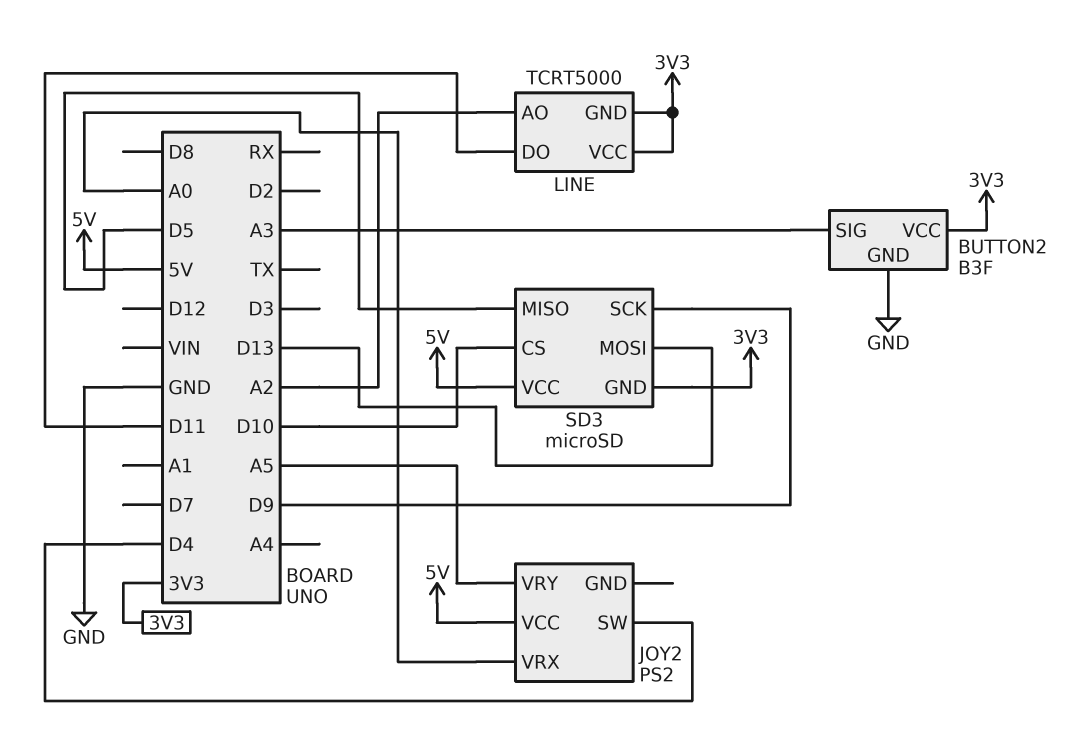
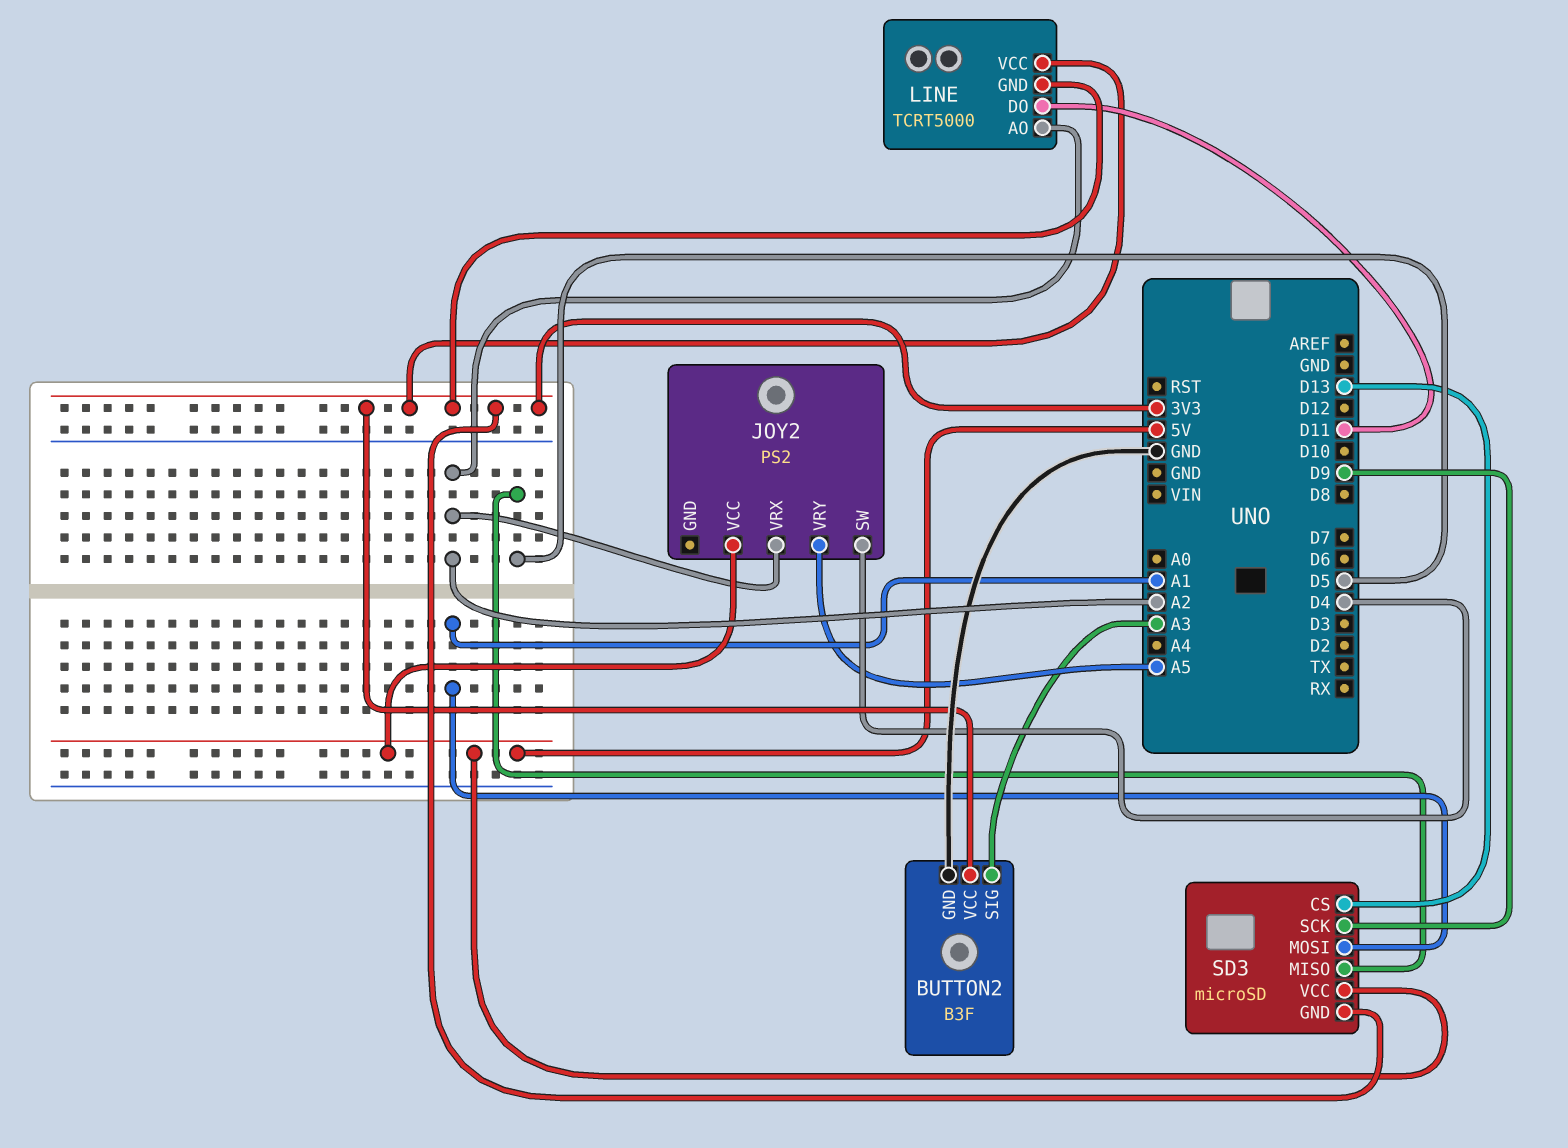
JOY2 pin VRX: A0 -> A2
SD3 pin CS: D10 -> D13
SD3 pin MOSI: D13 -> A1

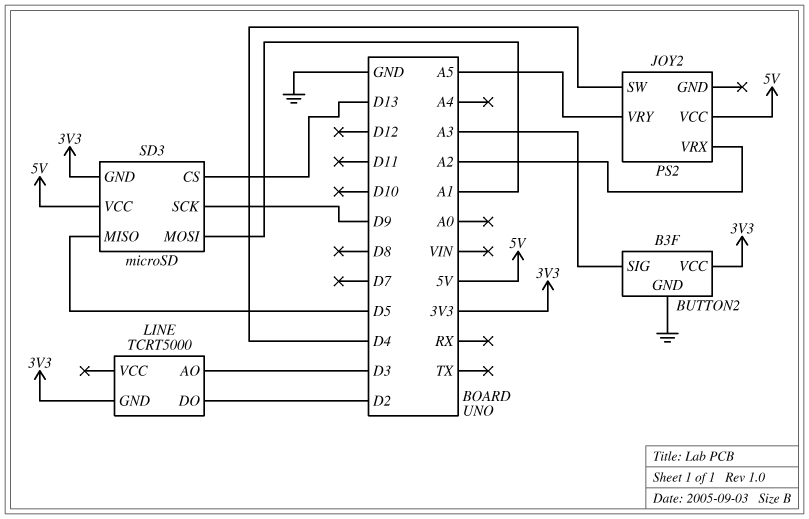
LINE pin AO: A2 -> D3
LINE pin DO: D11 -> D2
LINE pin VCC: 3V3 -> none

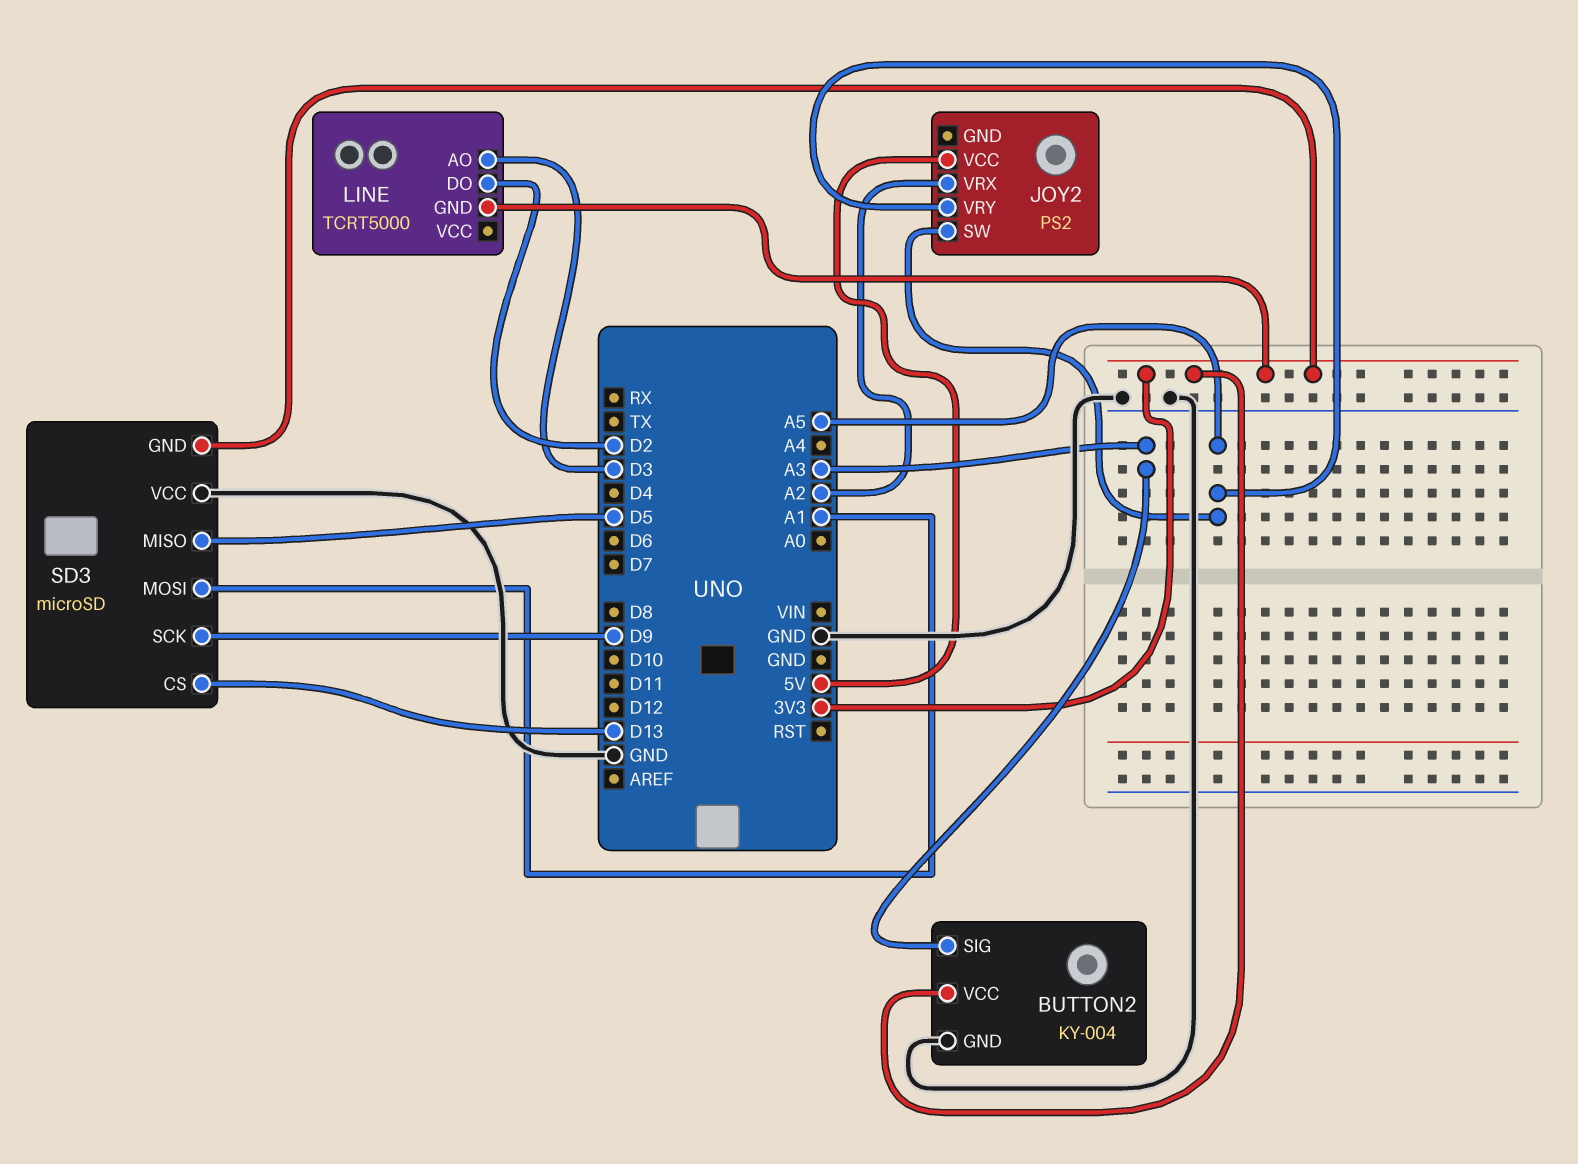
BUTTON2: B3F -> KY-004
JOY2 pin SW: D4 -> A5
SD3 pin VCC: 5V -> GND

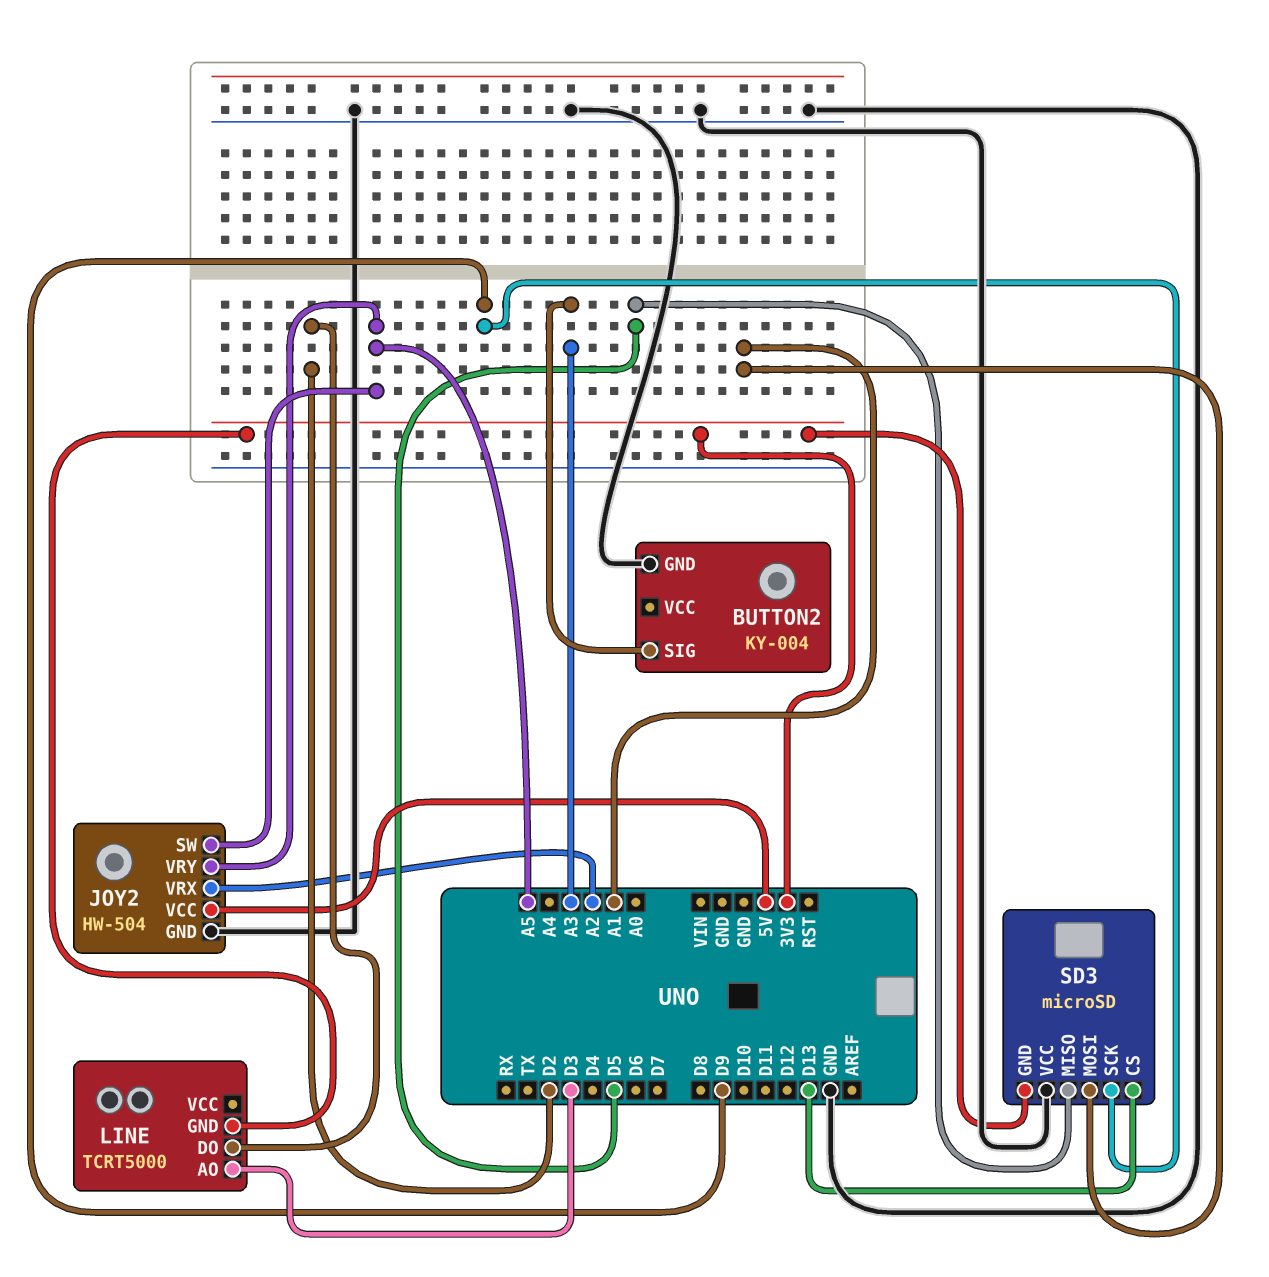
BUTTON2 pin VCC: 3V3 -> none
JOY2: PS2 -> HW-504
JOY2 pin GND: none -> GND

